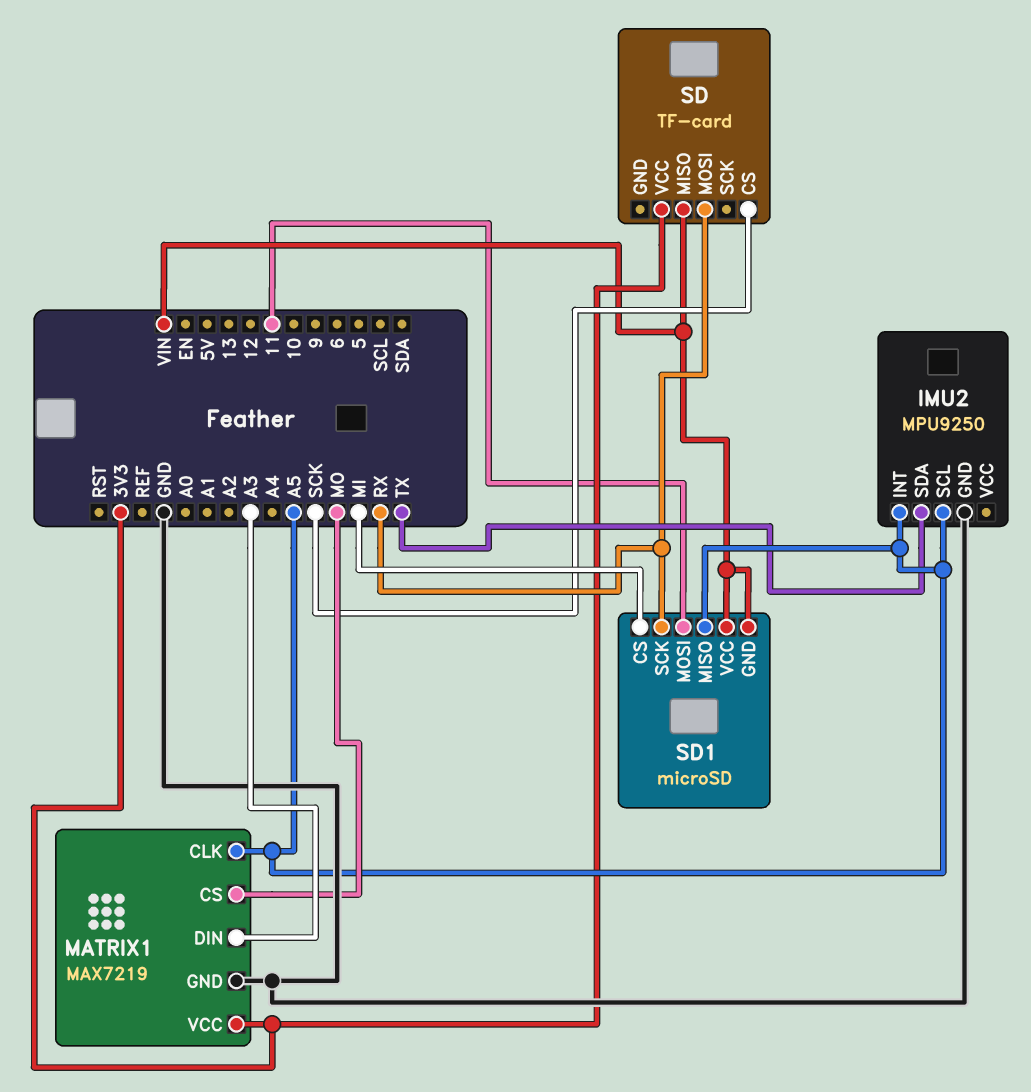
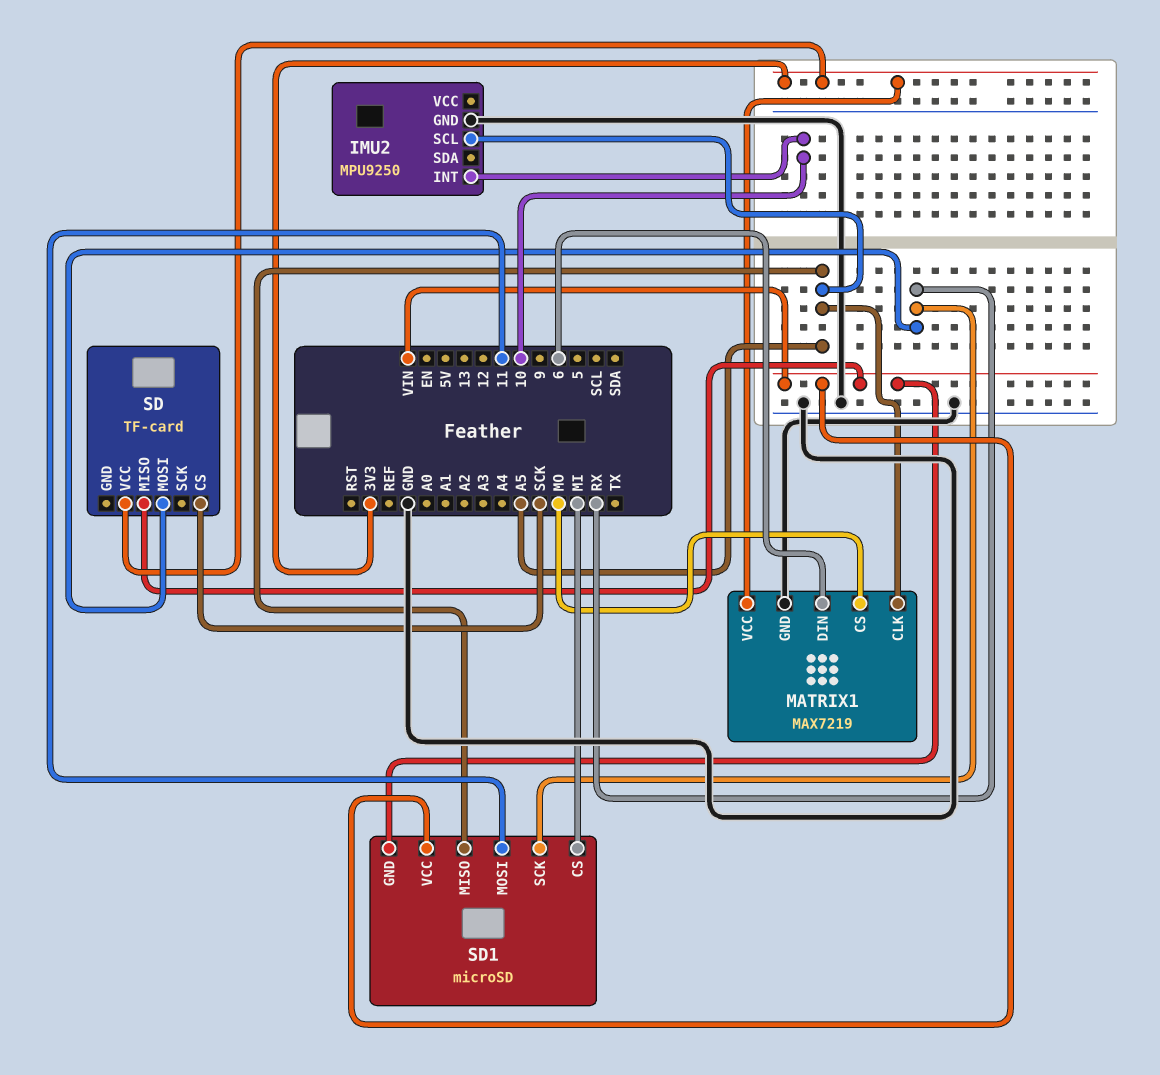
IMU2 pin INT: A5 -> 10
IMU2 pin SDA: TX -> none
MATRIX1 pin DIN: A3 -> 6

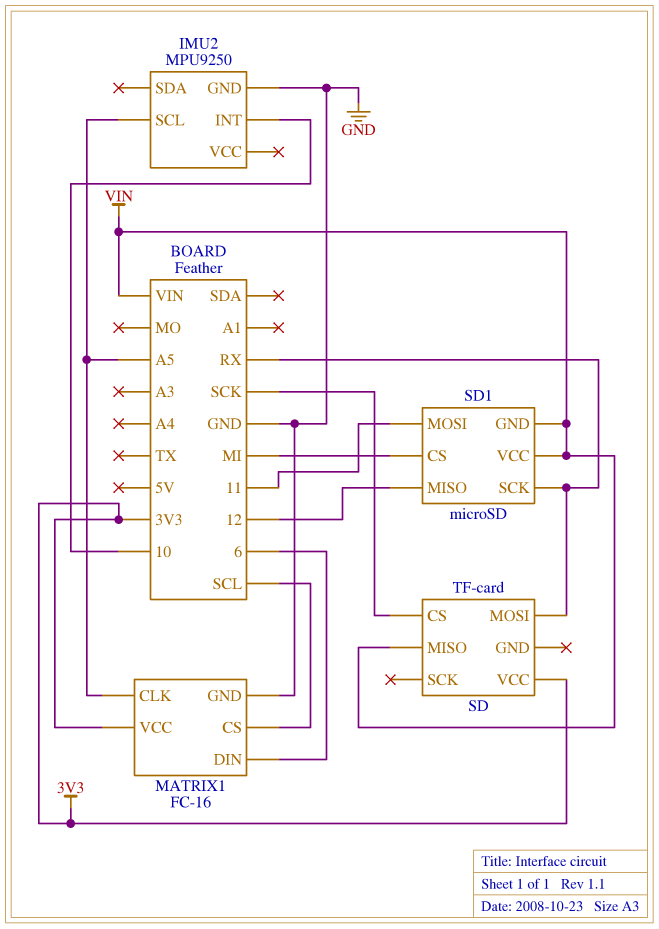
MATRIX1: MAX7219 -> FC-16
MATRIX1 pin CS: MO -> SCL
SD1 pin MISO: A5 -> 12

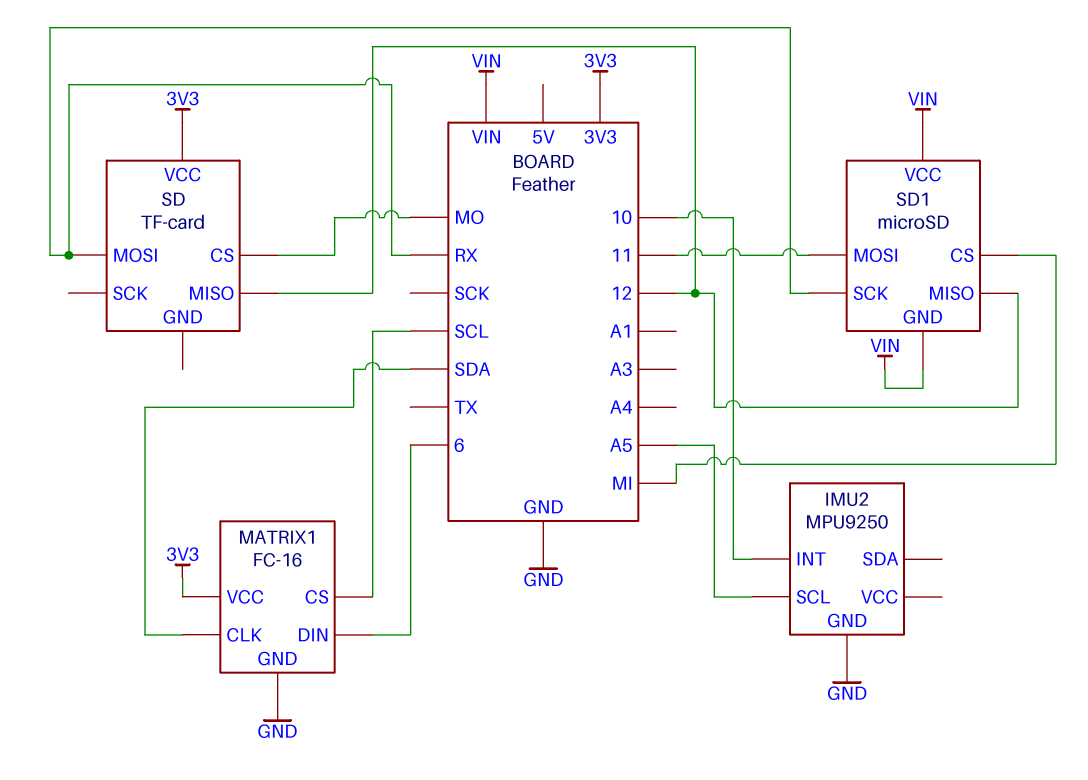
MATRIX1 pin CLK: A5 -> SDA
SD pin CS: SCK -> MO
SD pin MISO: VIN -> 12

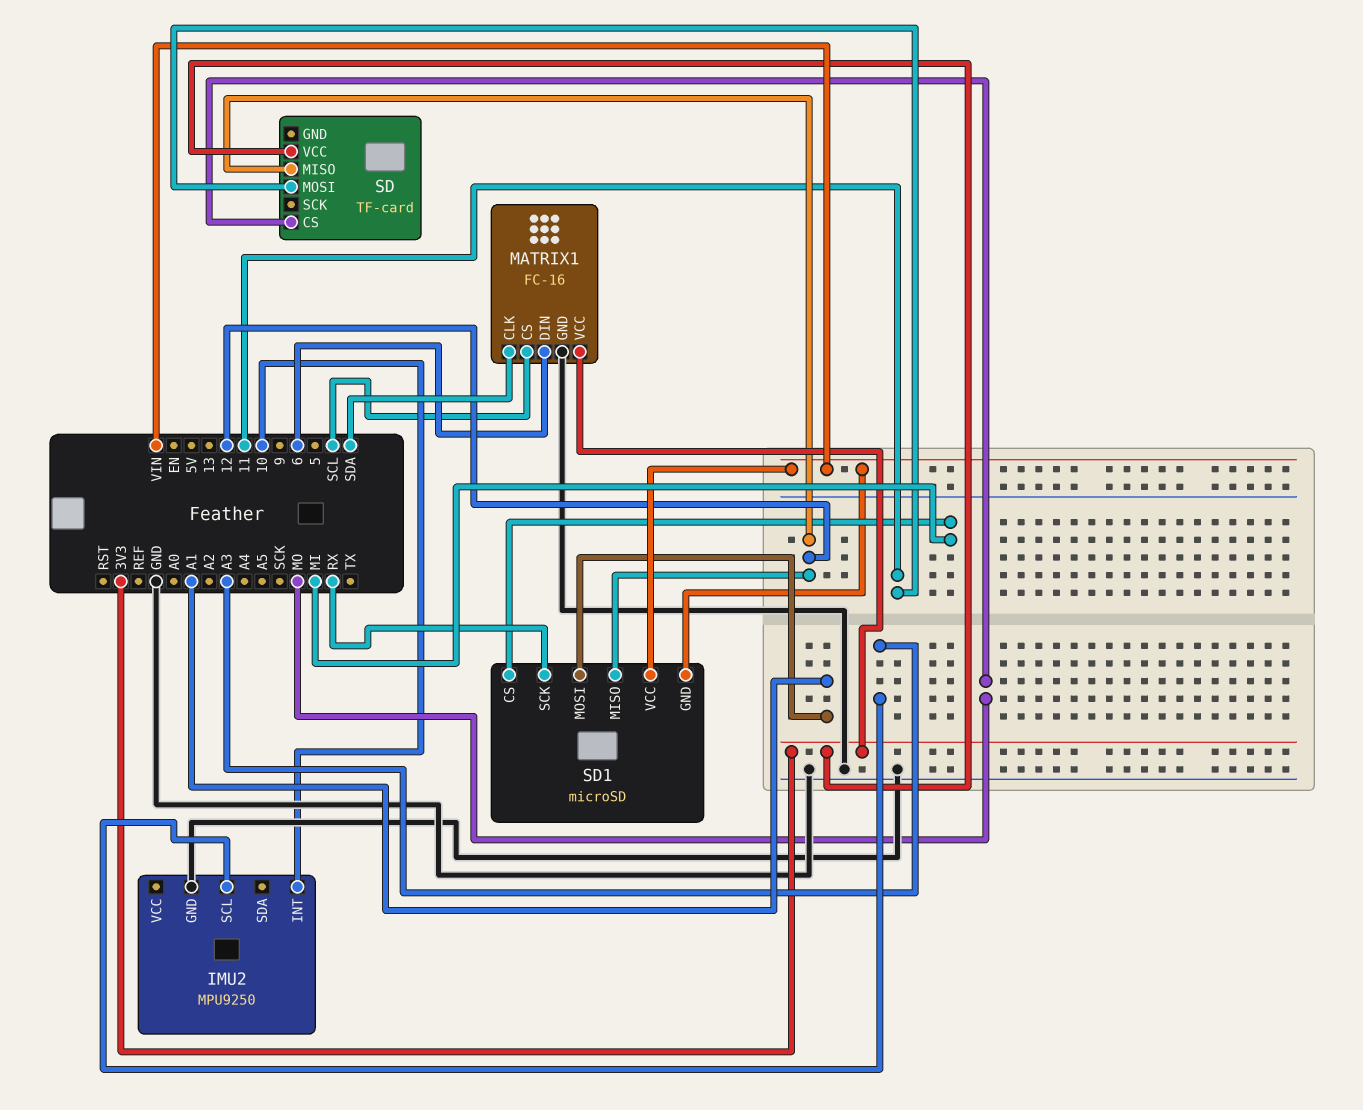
IMU2 pin SCL: A5 -> A3
SD pin MOSI: RX -> 11
SD1 pin MOSI: 11 -> A1

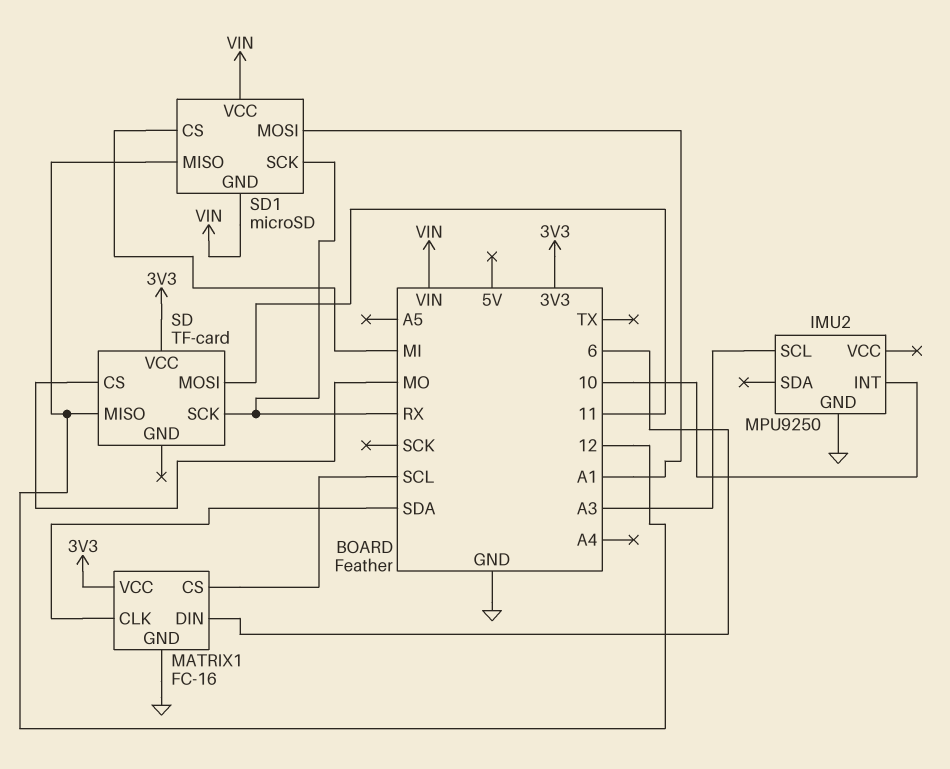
SD pin SCK: none -> RX

